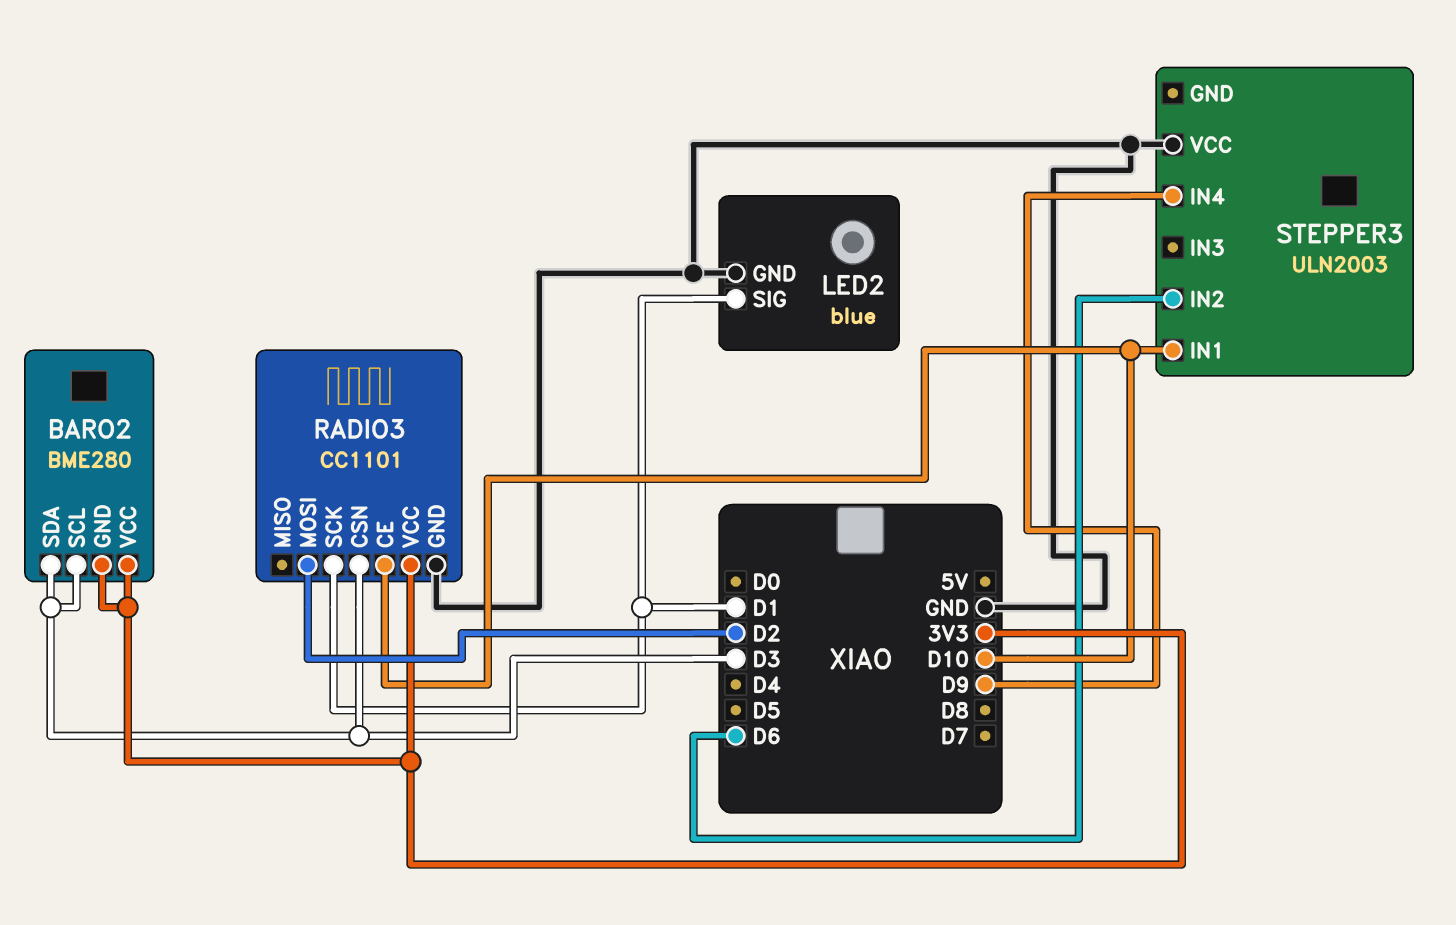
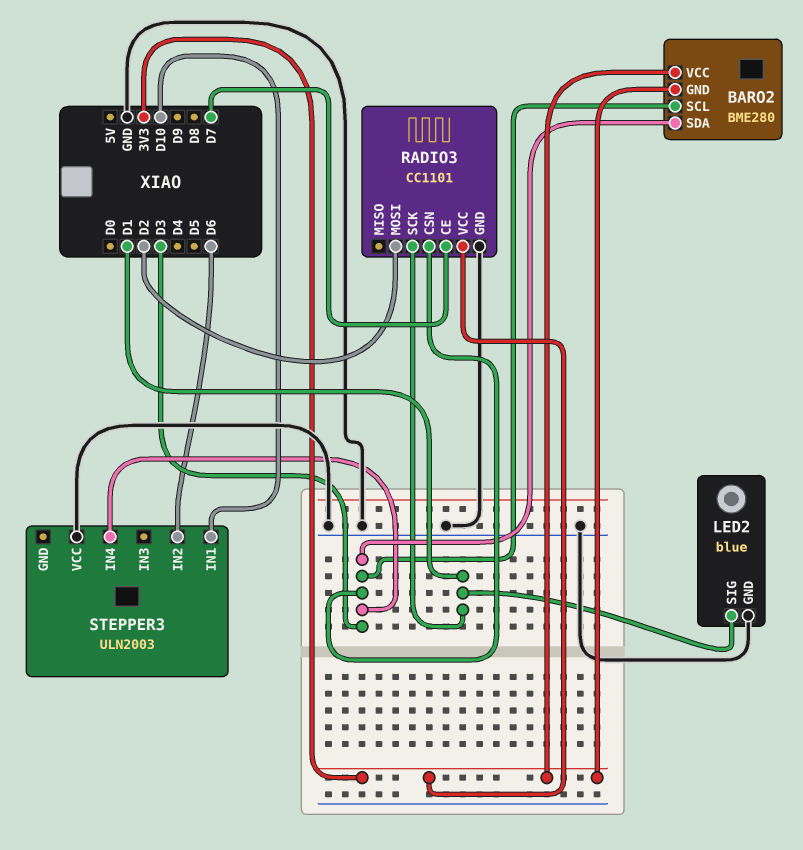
RADIO3 pin CE: D10 -> D7
STEPPER3 pin IN4: D9 -> D3

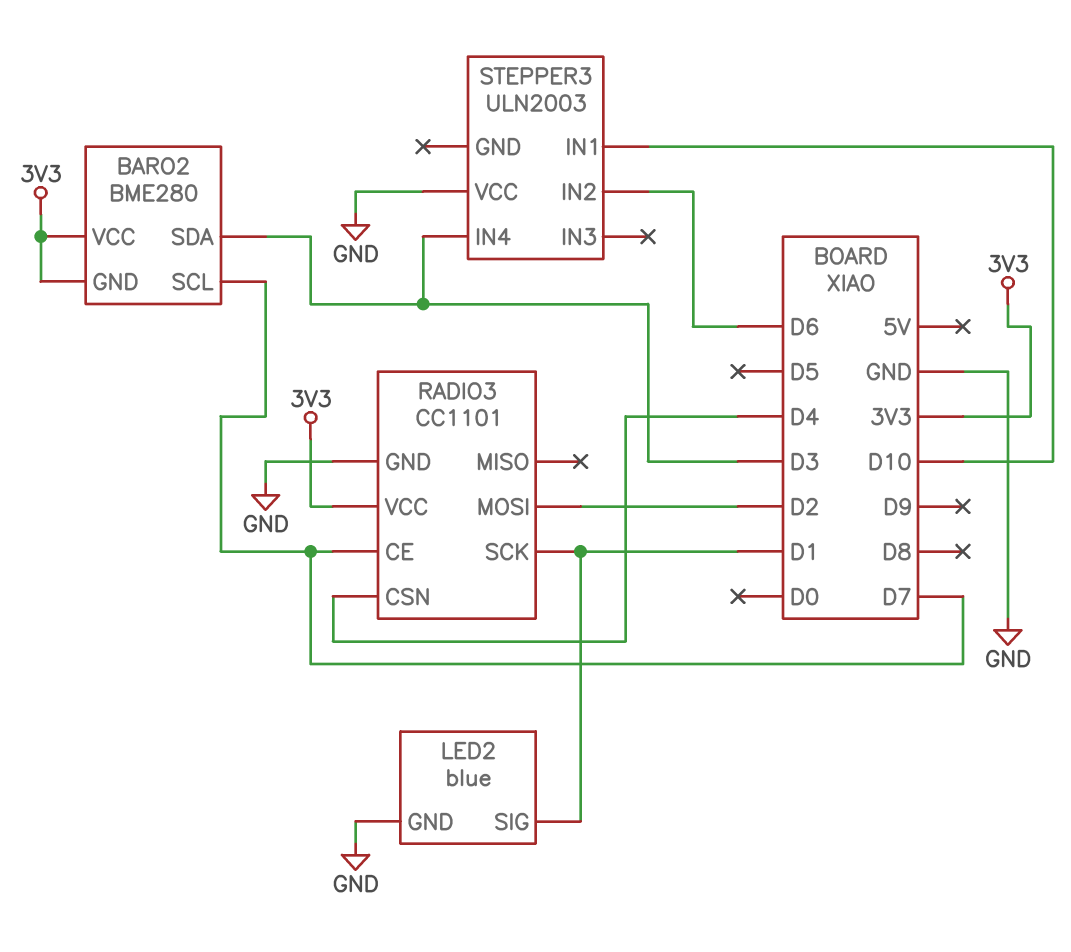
BARO2 pin SCL: D3 -> D7
RADIO3 pin CSN: D3 -> D4

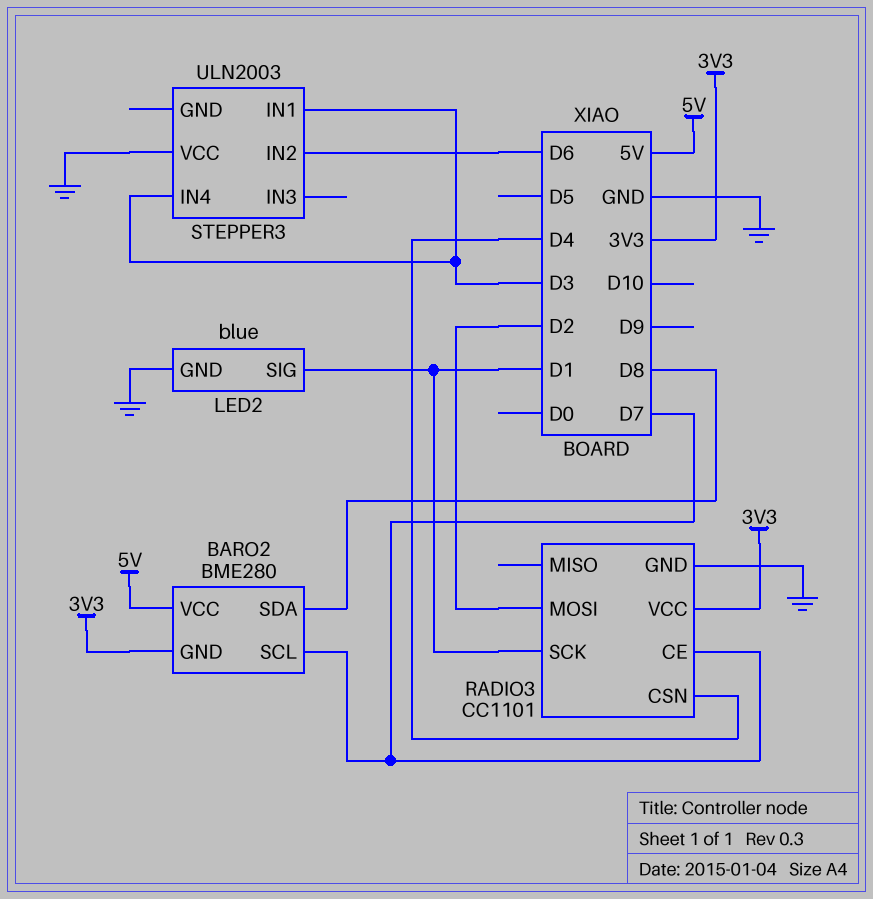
BARO2 pin SDA: D3 -> D8
BARO2 pin VCC: 3V3 -> 5V
STEPPER3 pin IN1: D10 -> D3

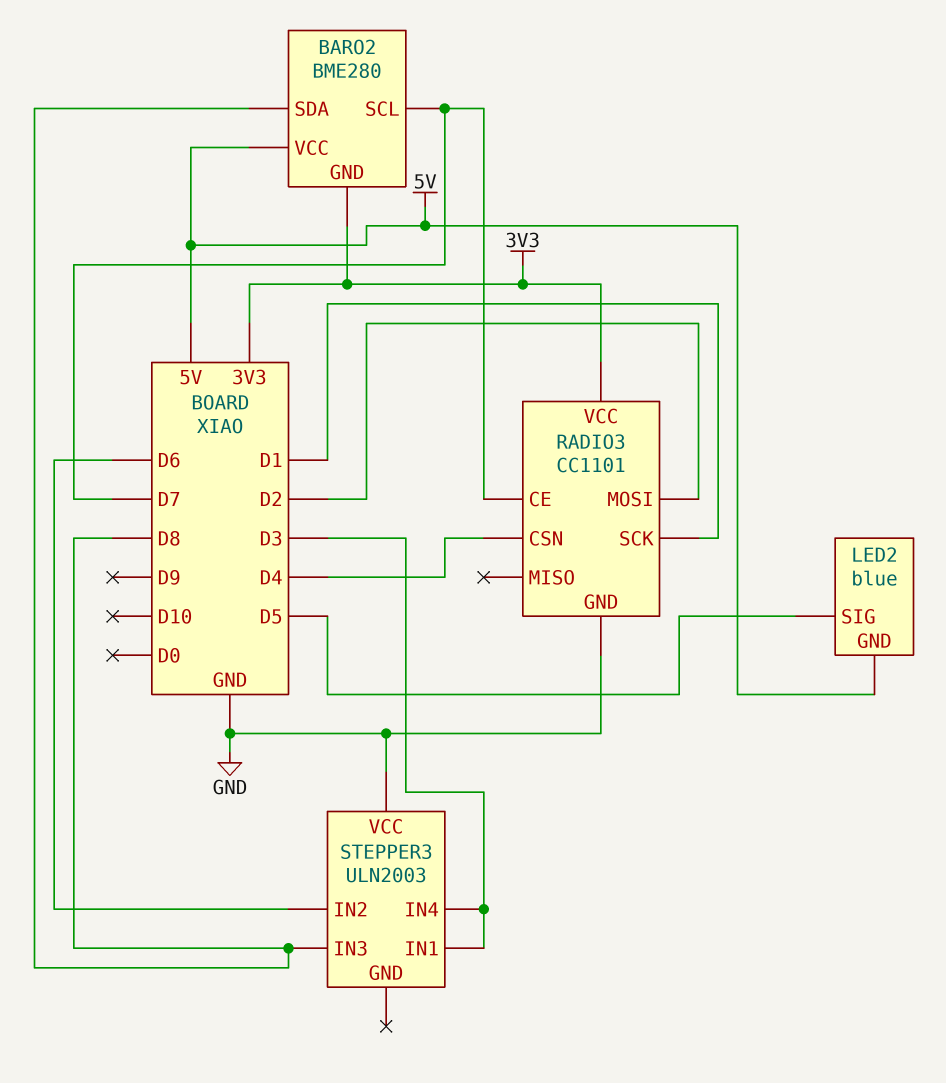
LED2 pin GND: GND -> 5V
LED2 pin SIG: D1 -> D5
STEPPER3 pin IN3: none -> D8

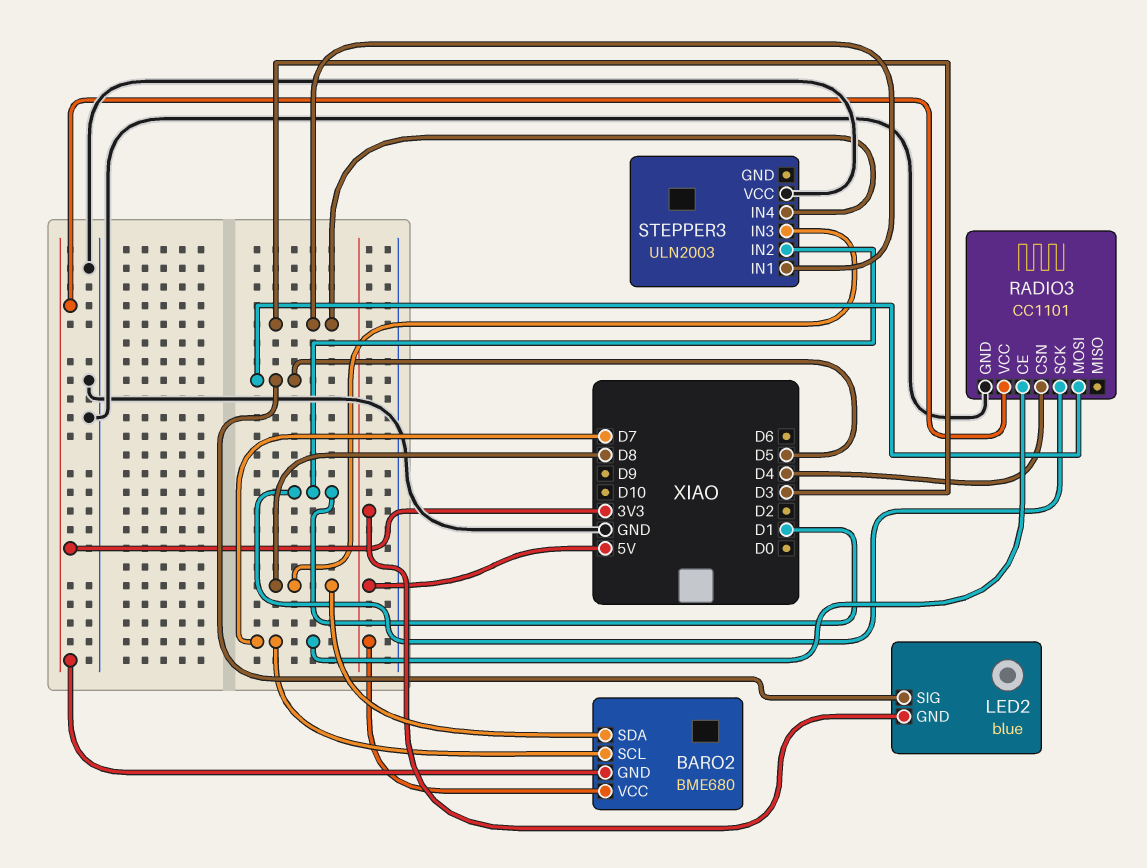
BARO2: BME280 -> BME680
RADIO3 pin MOSI: D2 -> D5
STEPPER3 pin IN2: D6 -> D1

